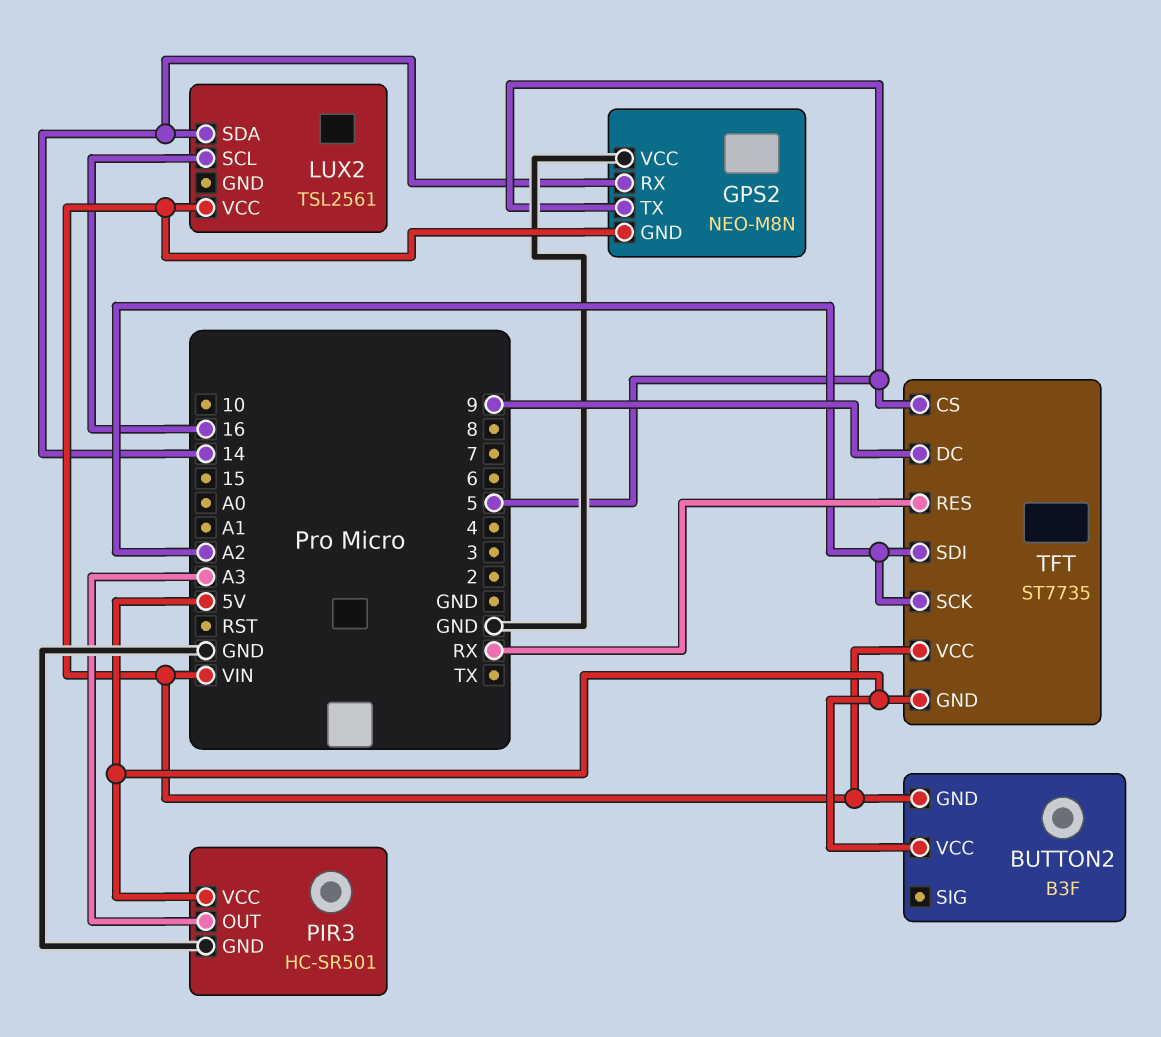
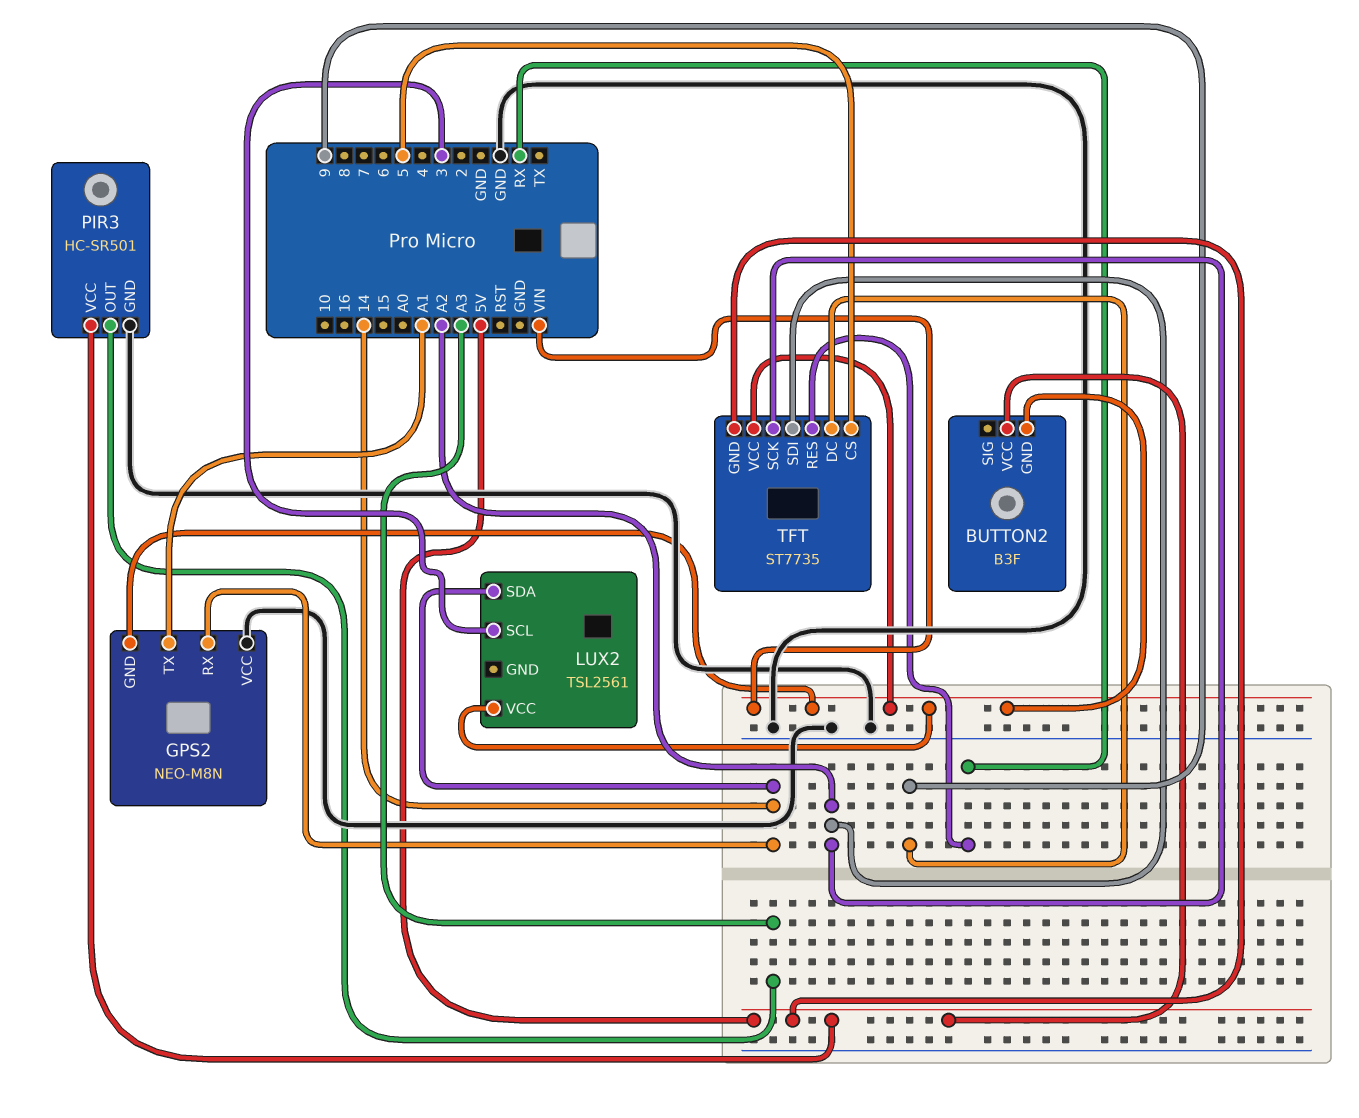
GPS2 pin TX: 5 -> A1
LUX2 pin SCL: 16 -> 3

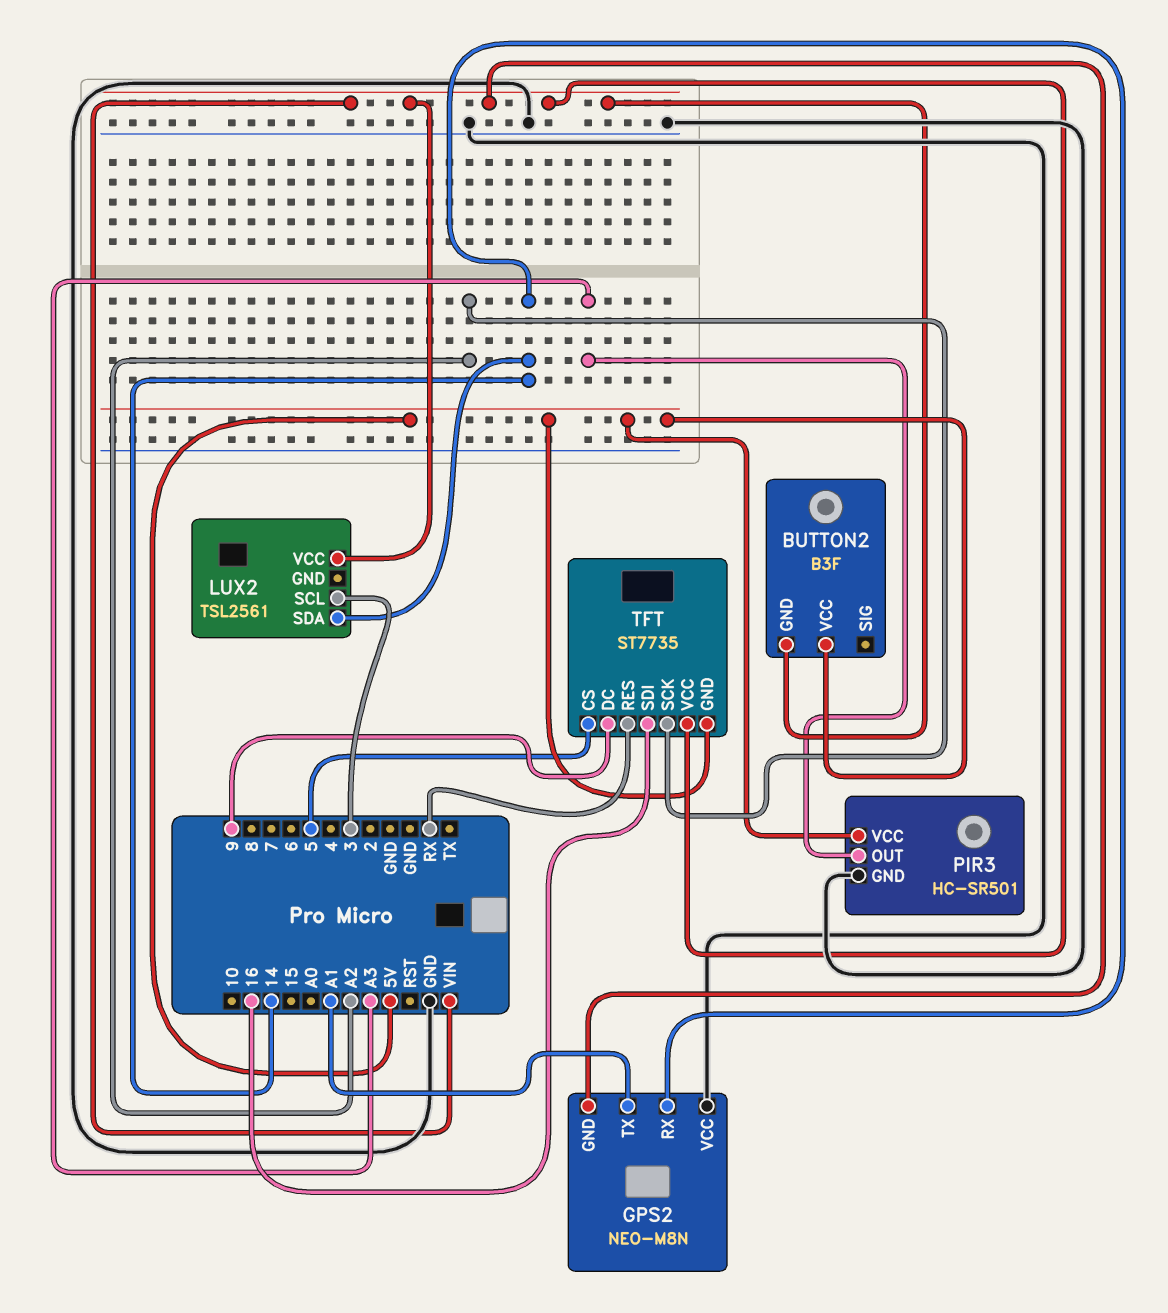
TFT pin SDI: A2 -> 16

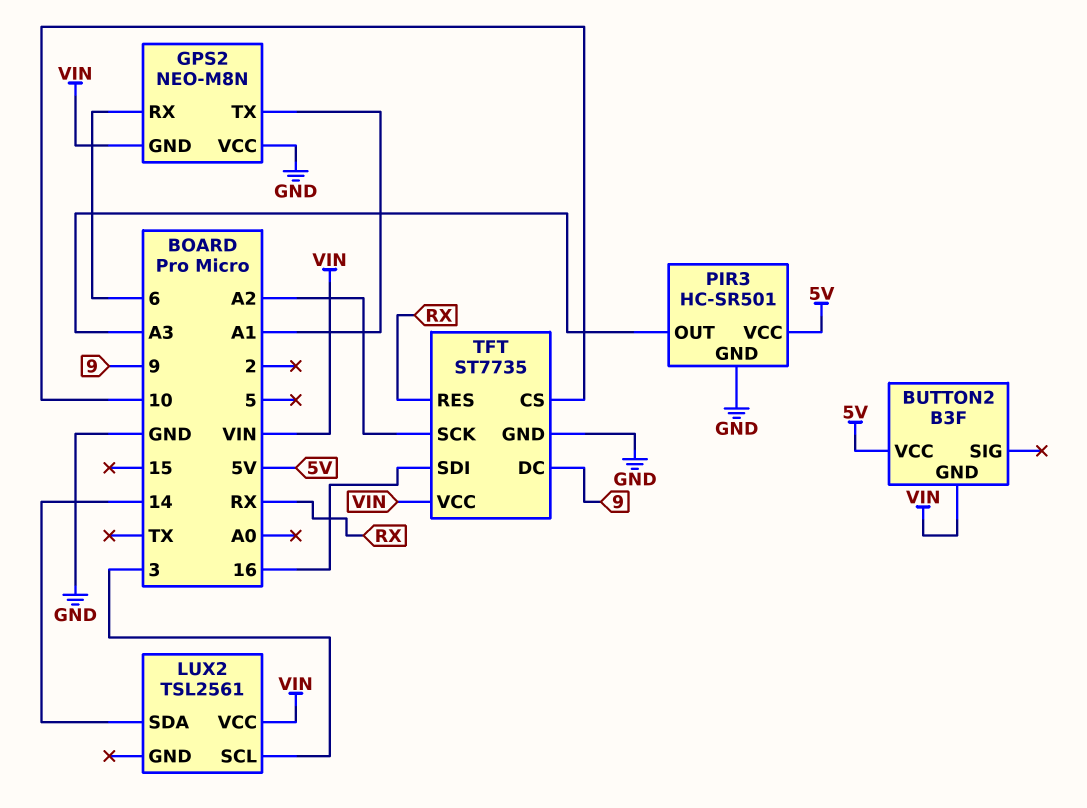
GPS2 pin RX: 14 -> 6
TFT pin CS: 5 -> 10
TFT pin GND: 5V -> GND

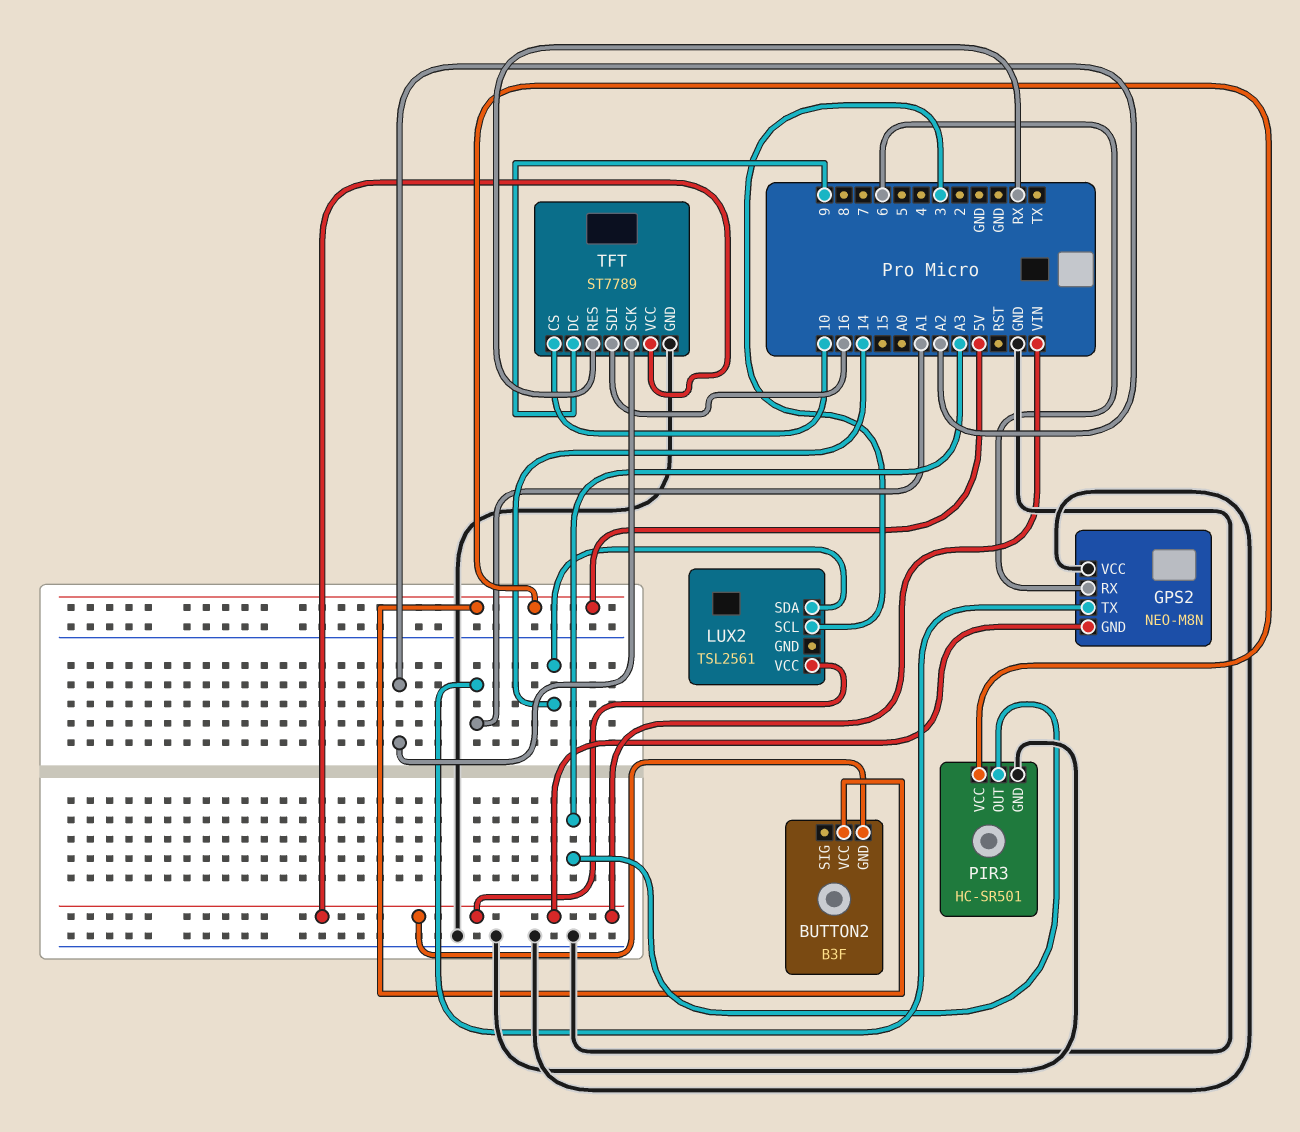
TFT: ST7735 -> ST7789

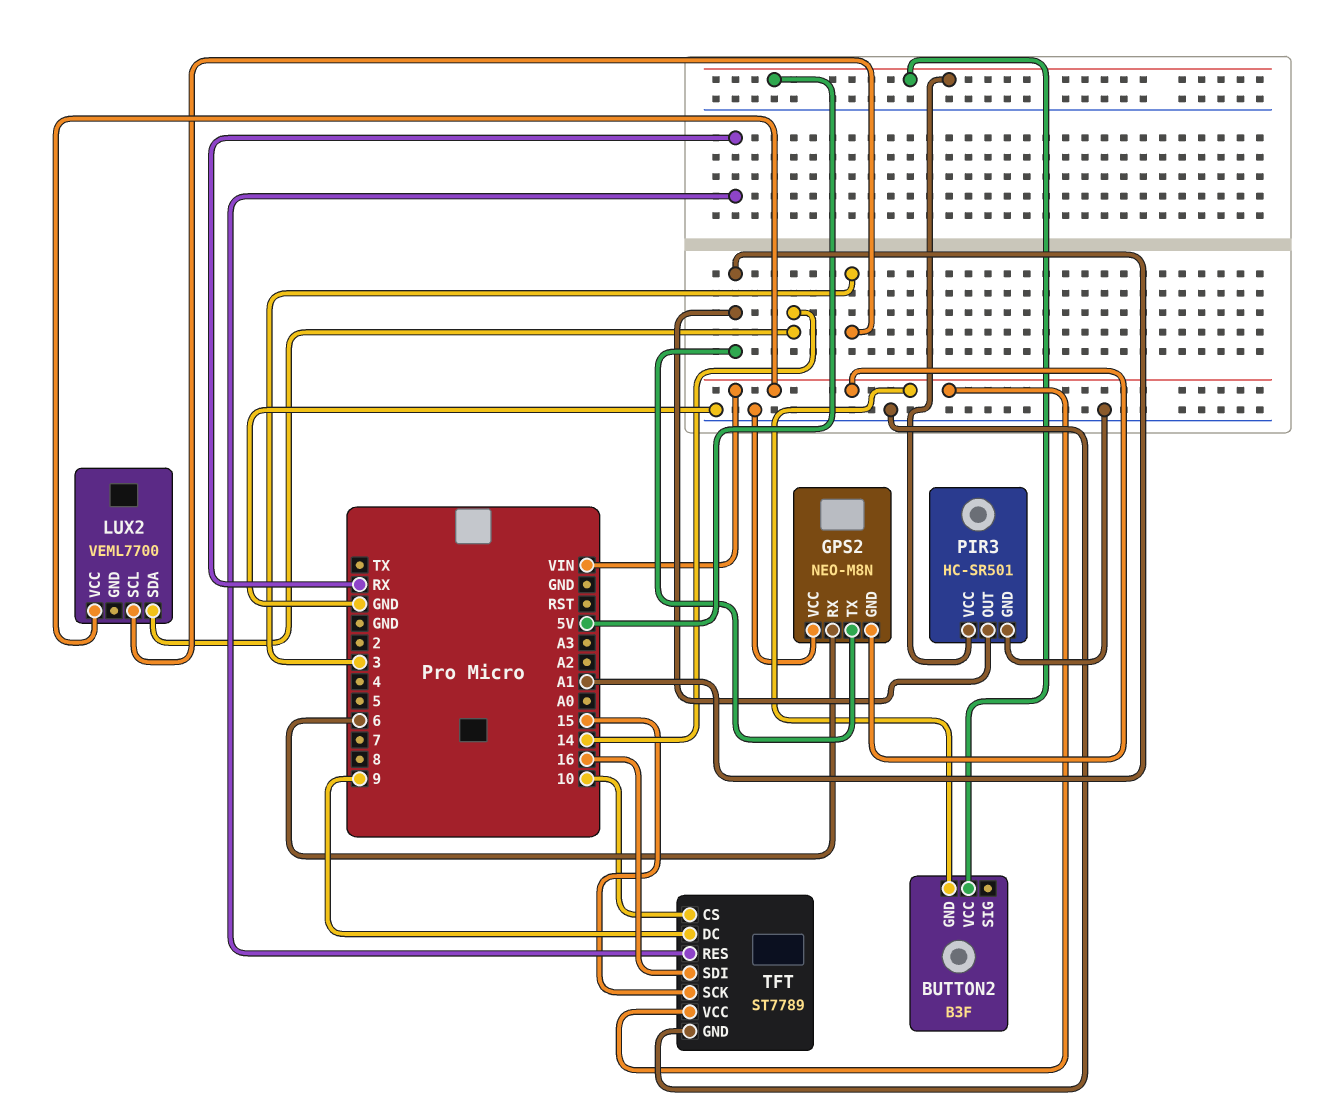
LUX2: TSL2561 -> VEML7700
PIR3 pin OUT: A3 -> A1
TFT pin SCK: A2 -> 15

